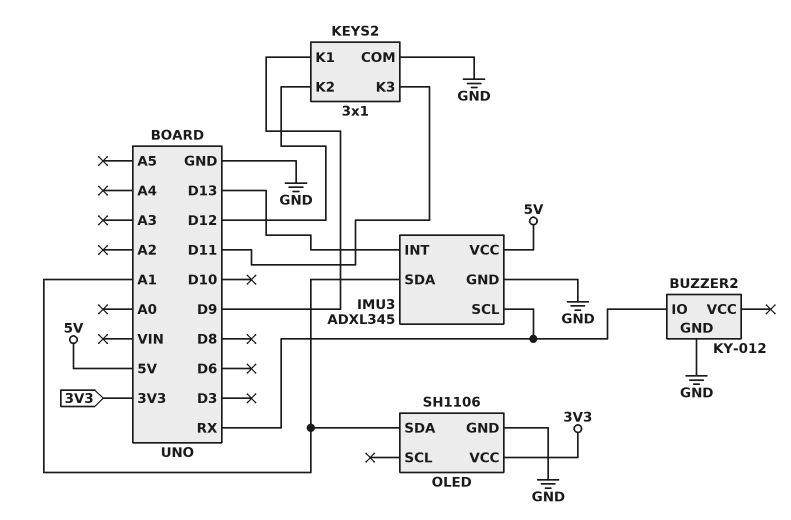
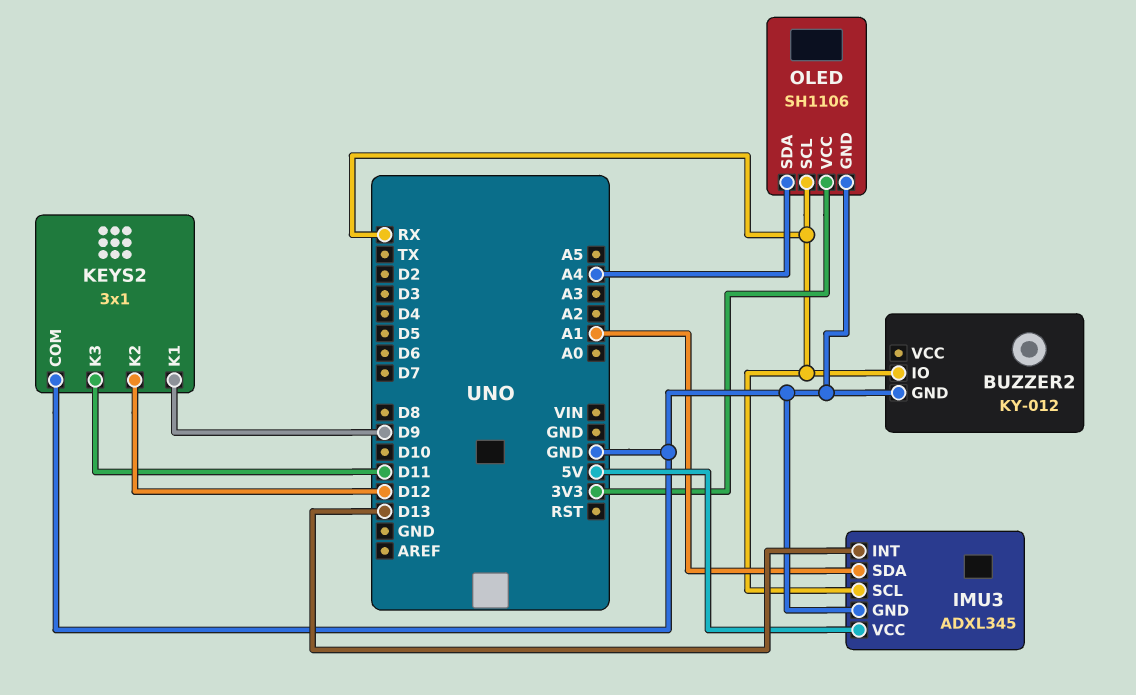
OLED pin SCL: none -> RX
OLED pin SDA: A1 -> A4

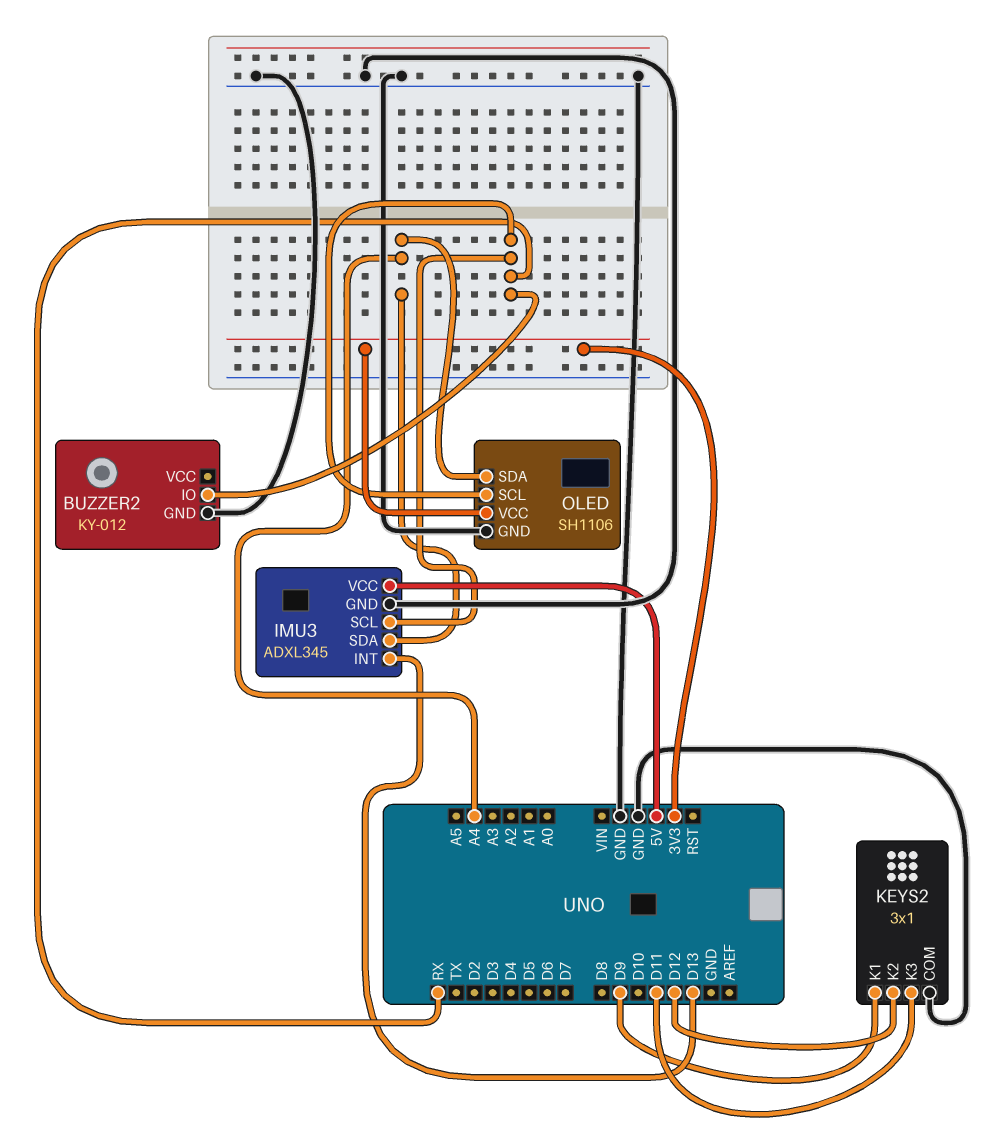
IMU3 pin SDA: A1 -> A4

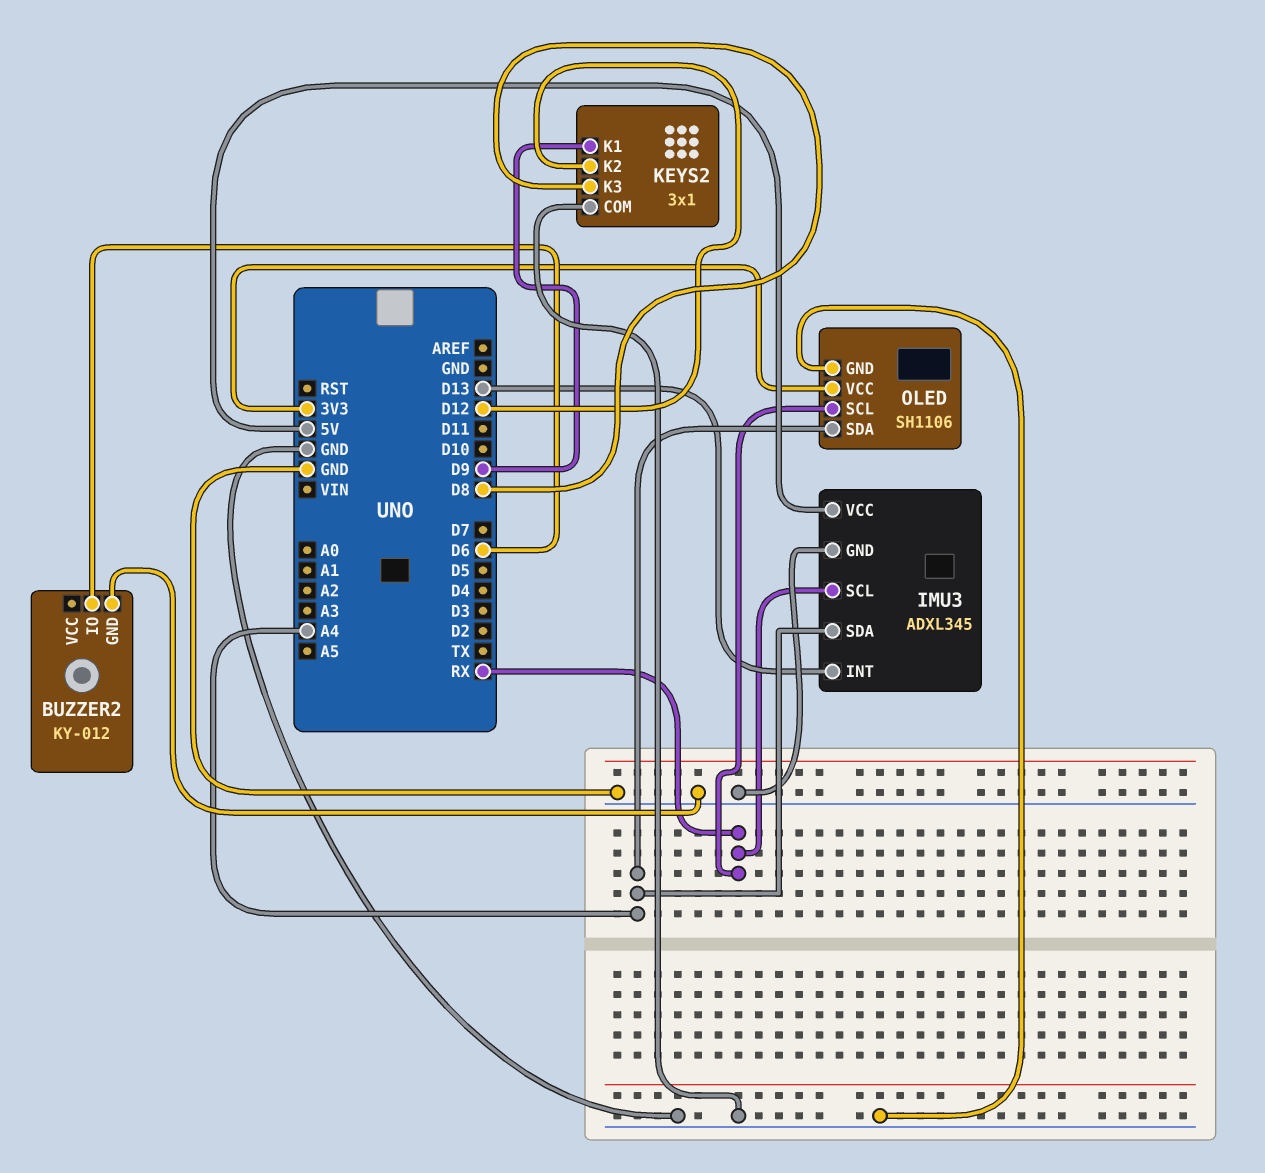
BUZZER2 pin IO: RX -> D6
KEYS2 pin K3: D11 -> D8

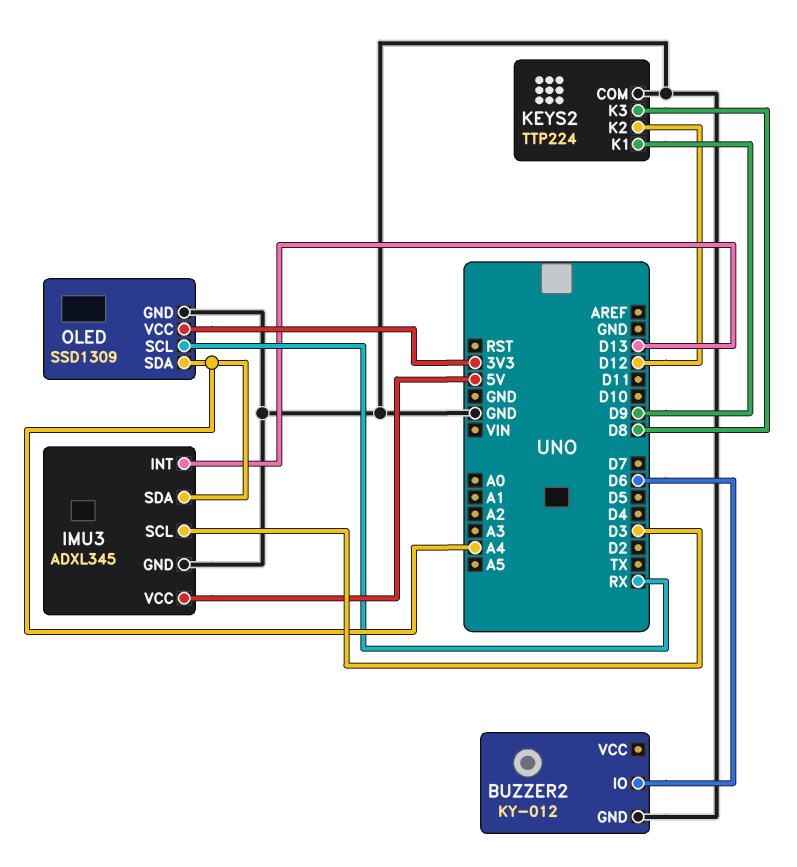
IMU3 pin SCL: RX -> D3
KEYS2: 3x1 -> TTP224
OLED: SH1106 -> SSD1309

